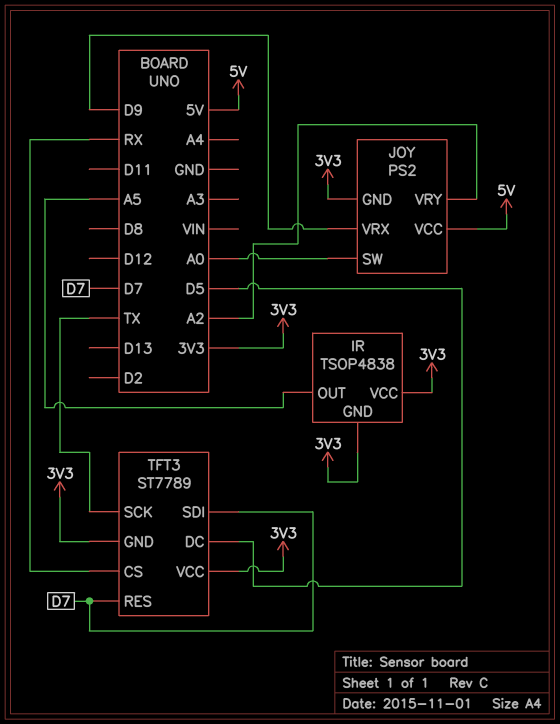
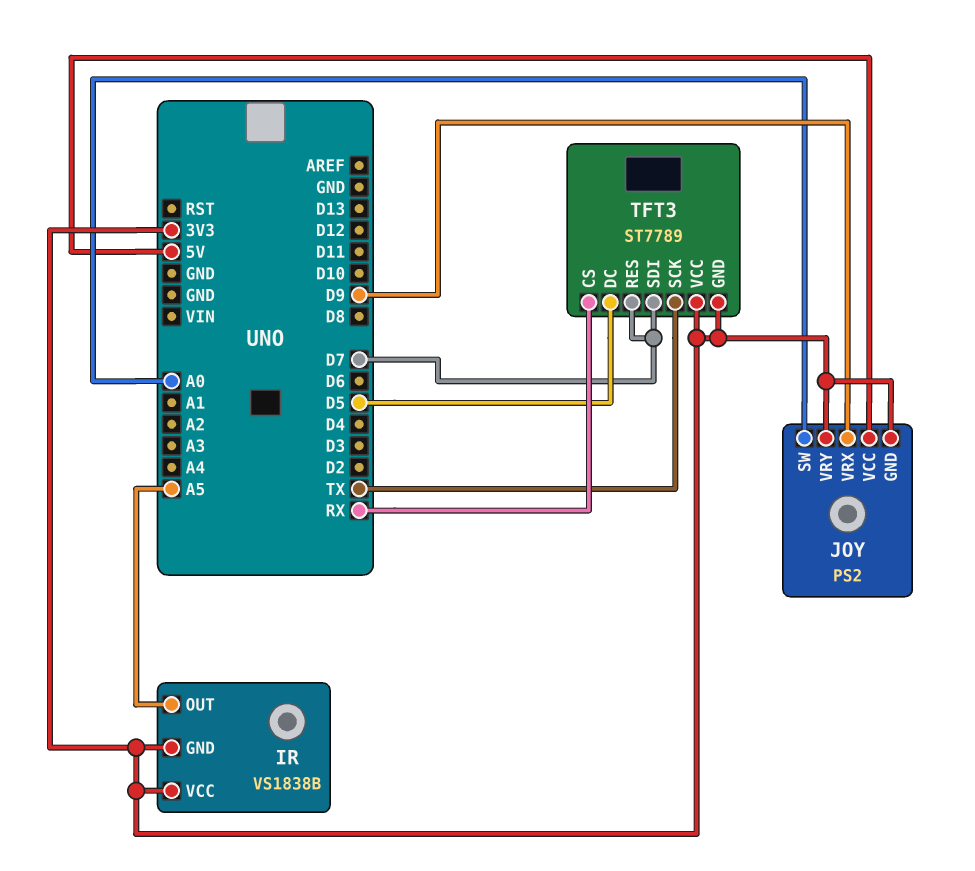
IR: TSOP4838 -> VS1838B
JOY pin VRY: A2 -> 3V3

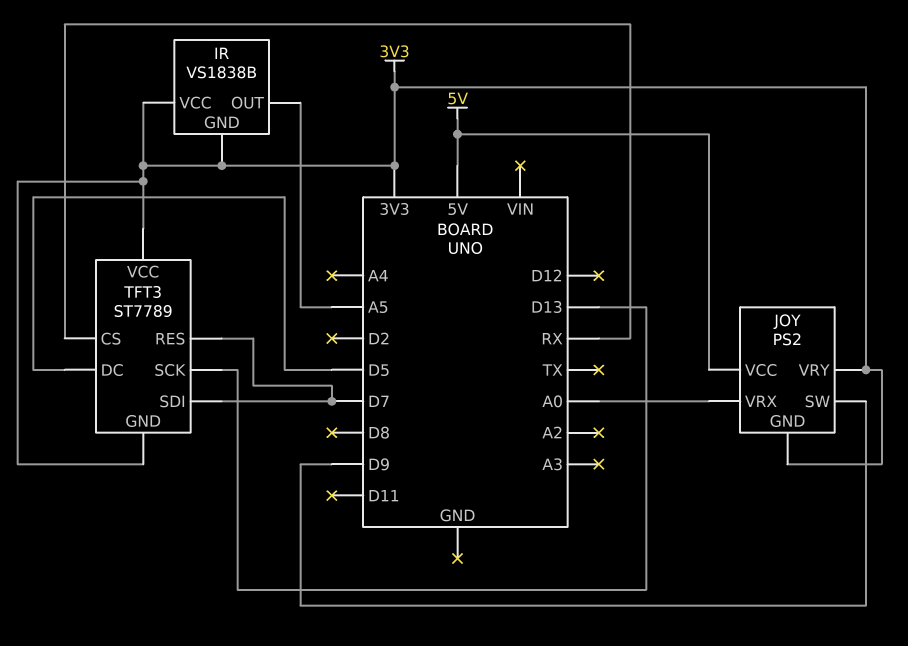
JOY pin SW: A0 -> D9
JOY pin VRX: D9 -> A0
TFT3 pin SCK: TX -> D13

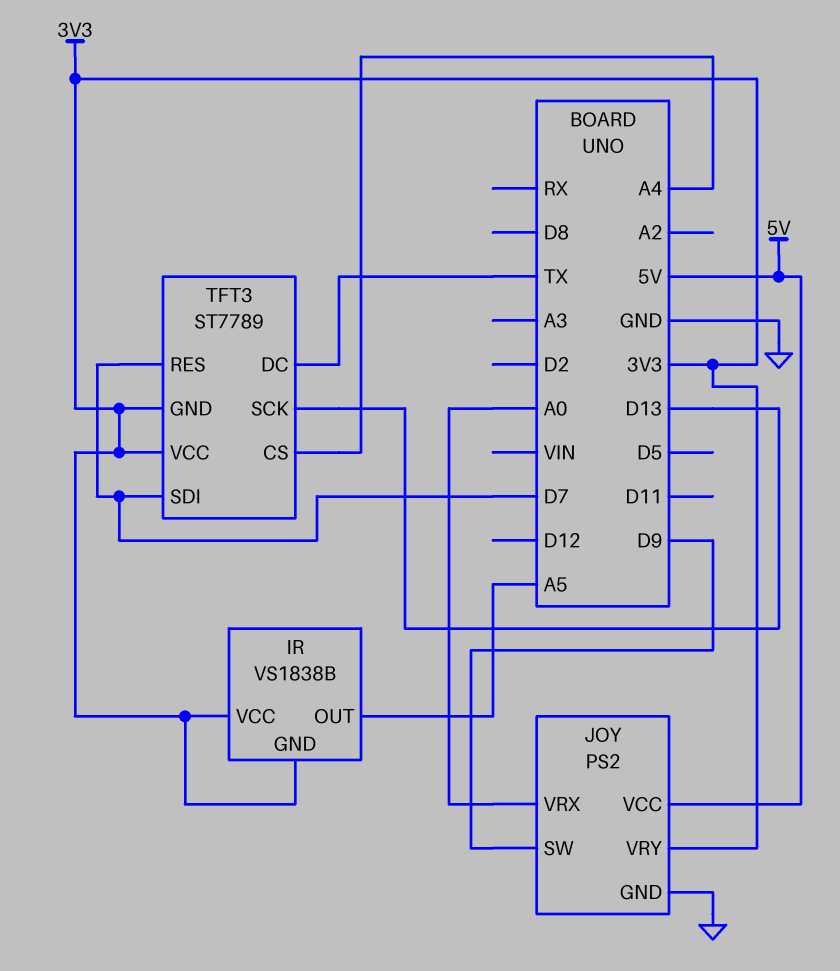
JOY pin GND: 3V3 -> GND
TFT3 pin CS: RX -> A4
TFT3 pin DC: D5 -> TX

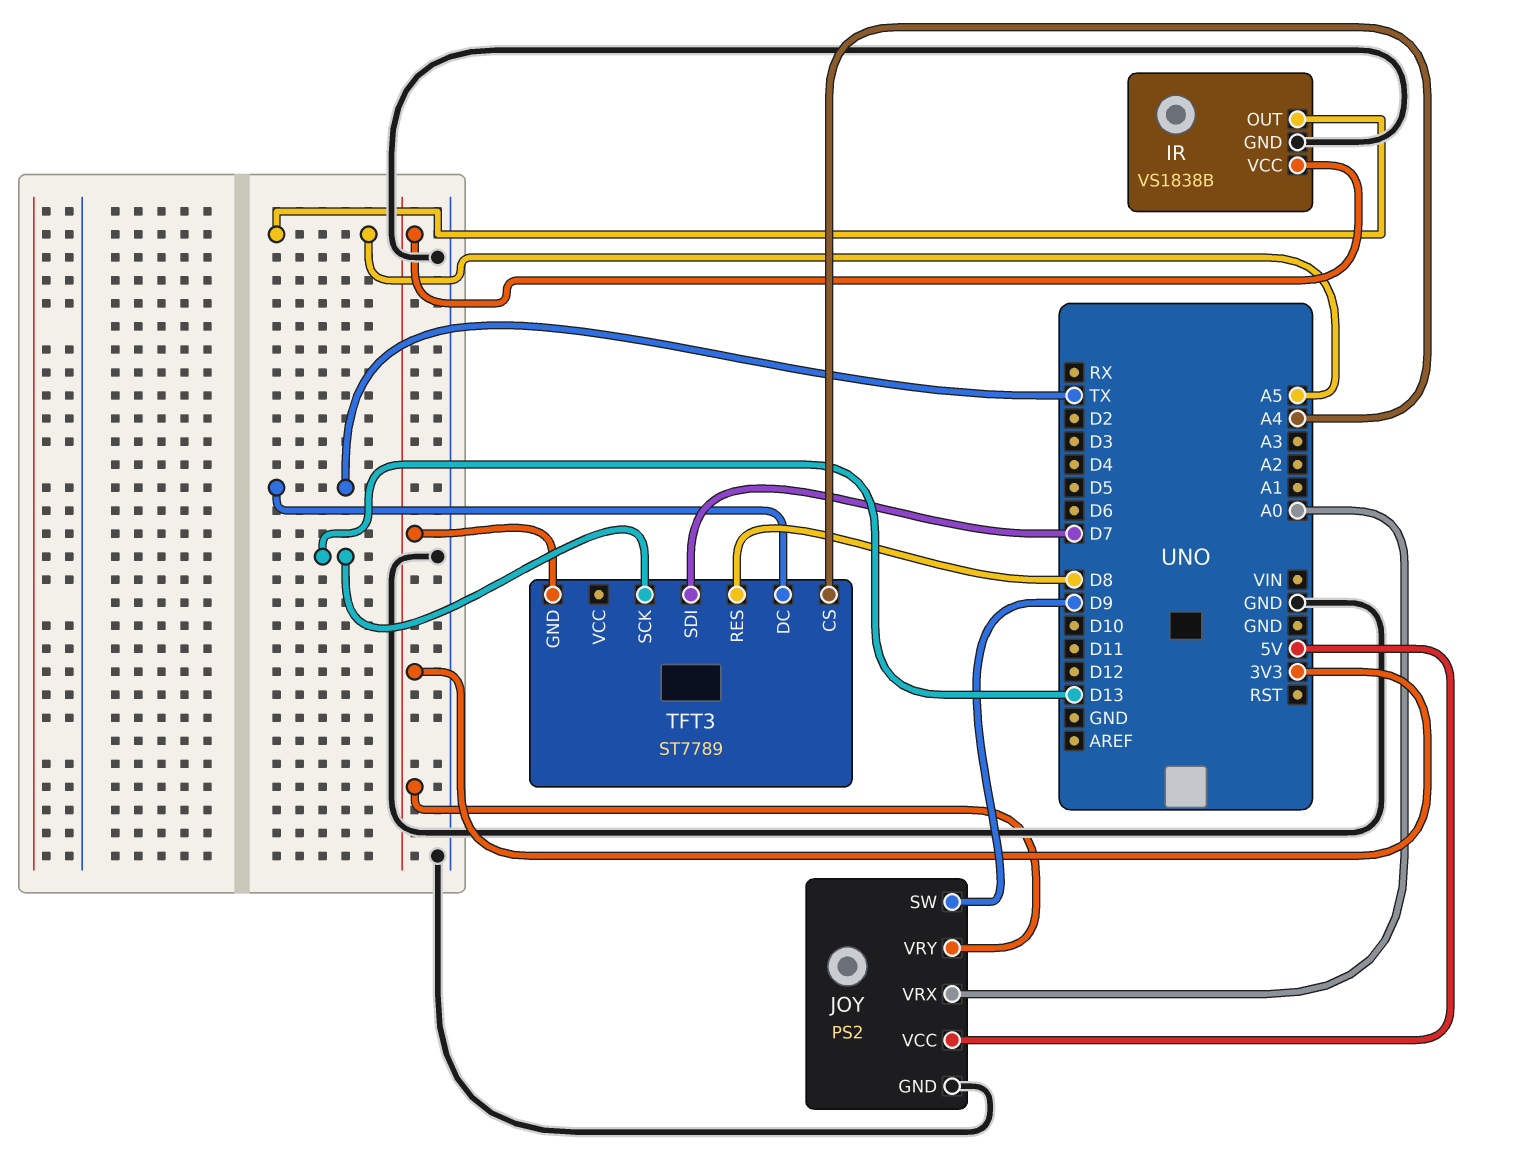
IR pin GND: 3V3 -> GND
TFT3 pin RES: D7 -> D8
TFT3 pin VCC: 3V3 -> none

